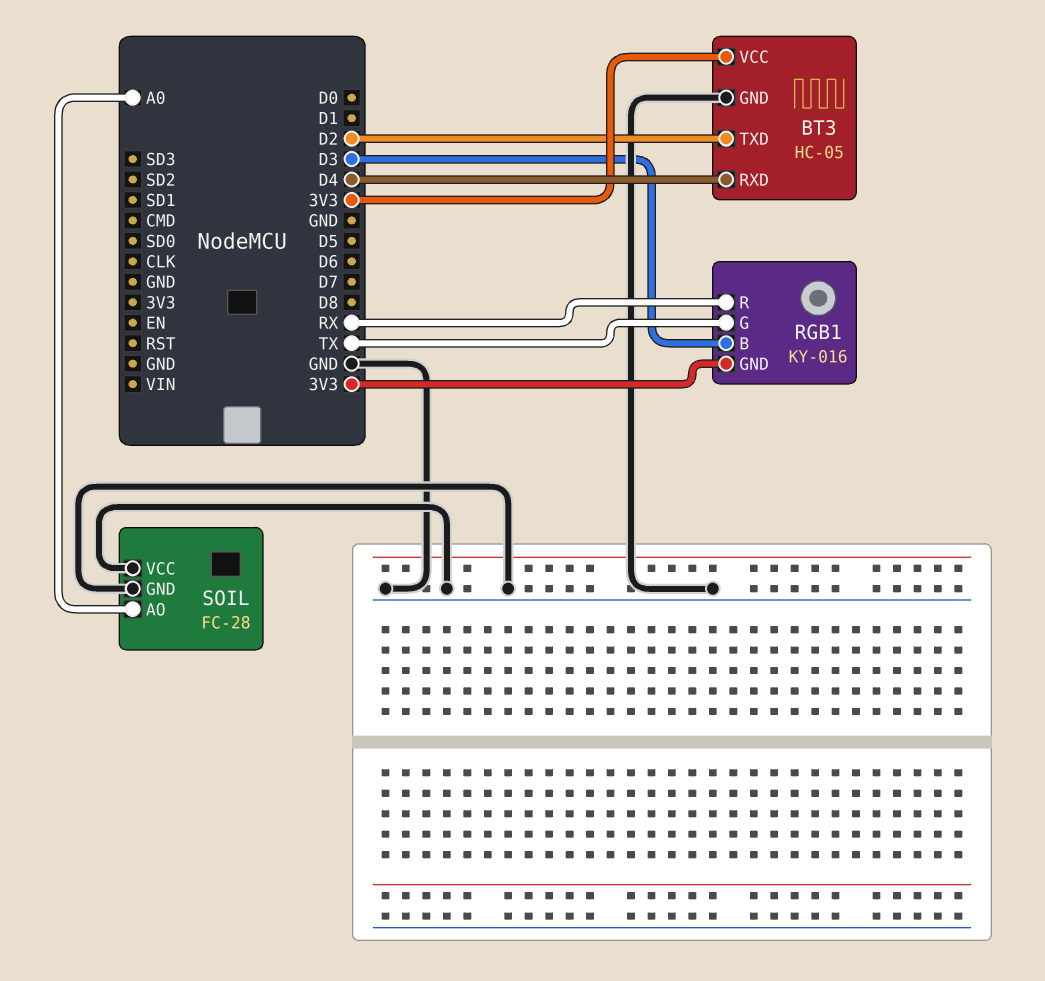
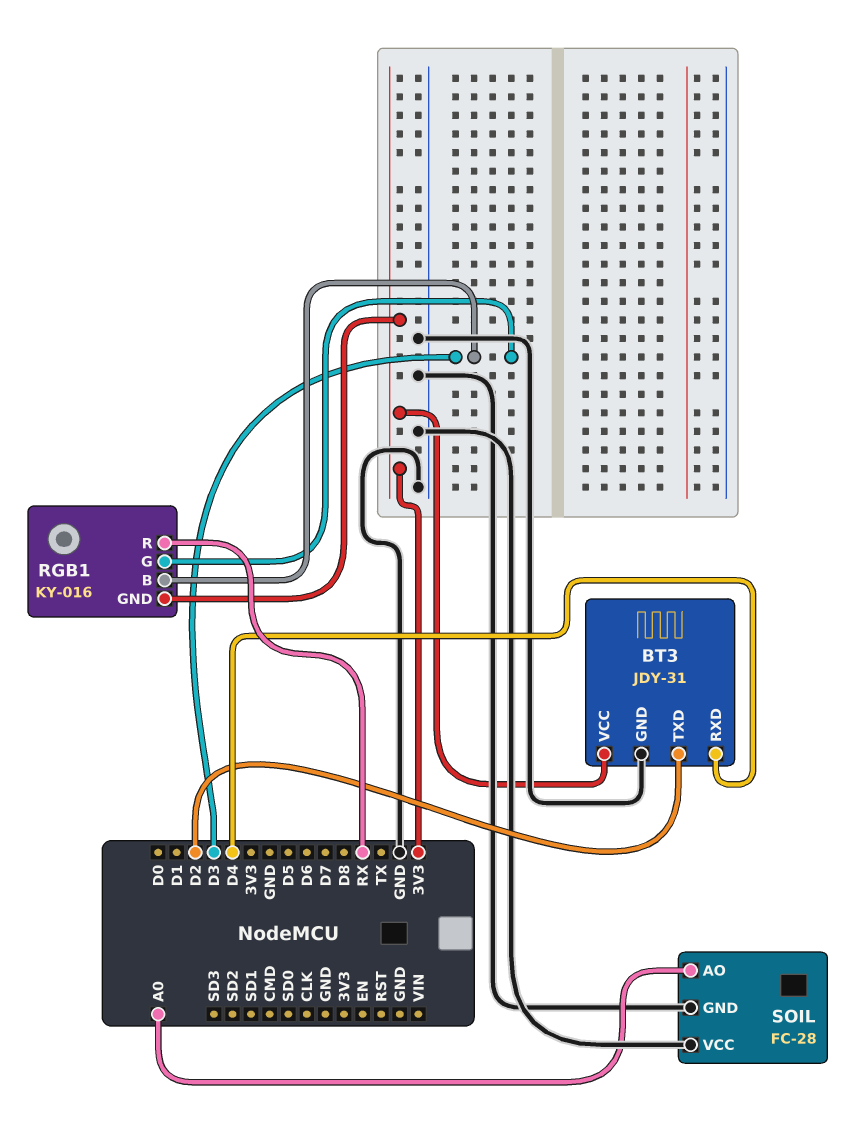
BT3: HC-05 -> JDY-31
RGB1 pin G: TX -> D3

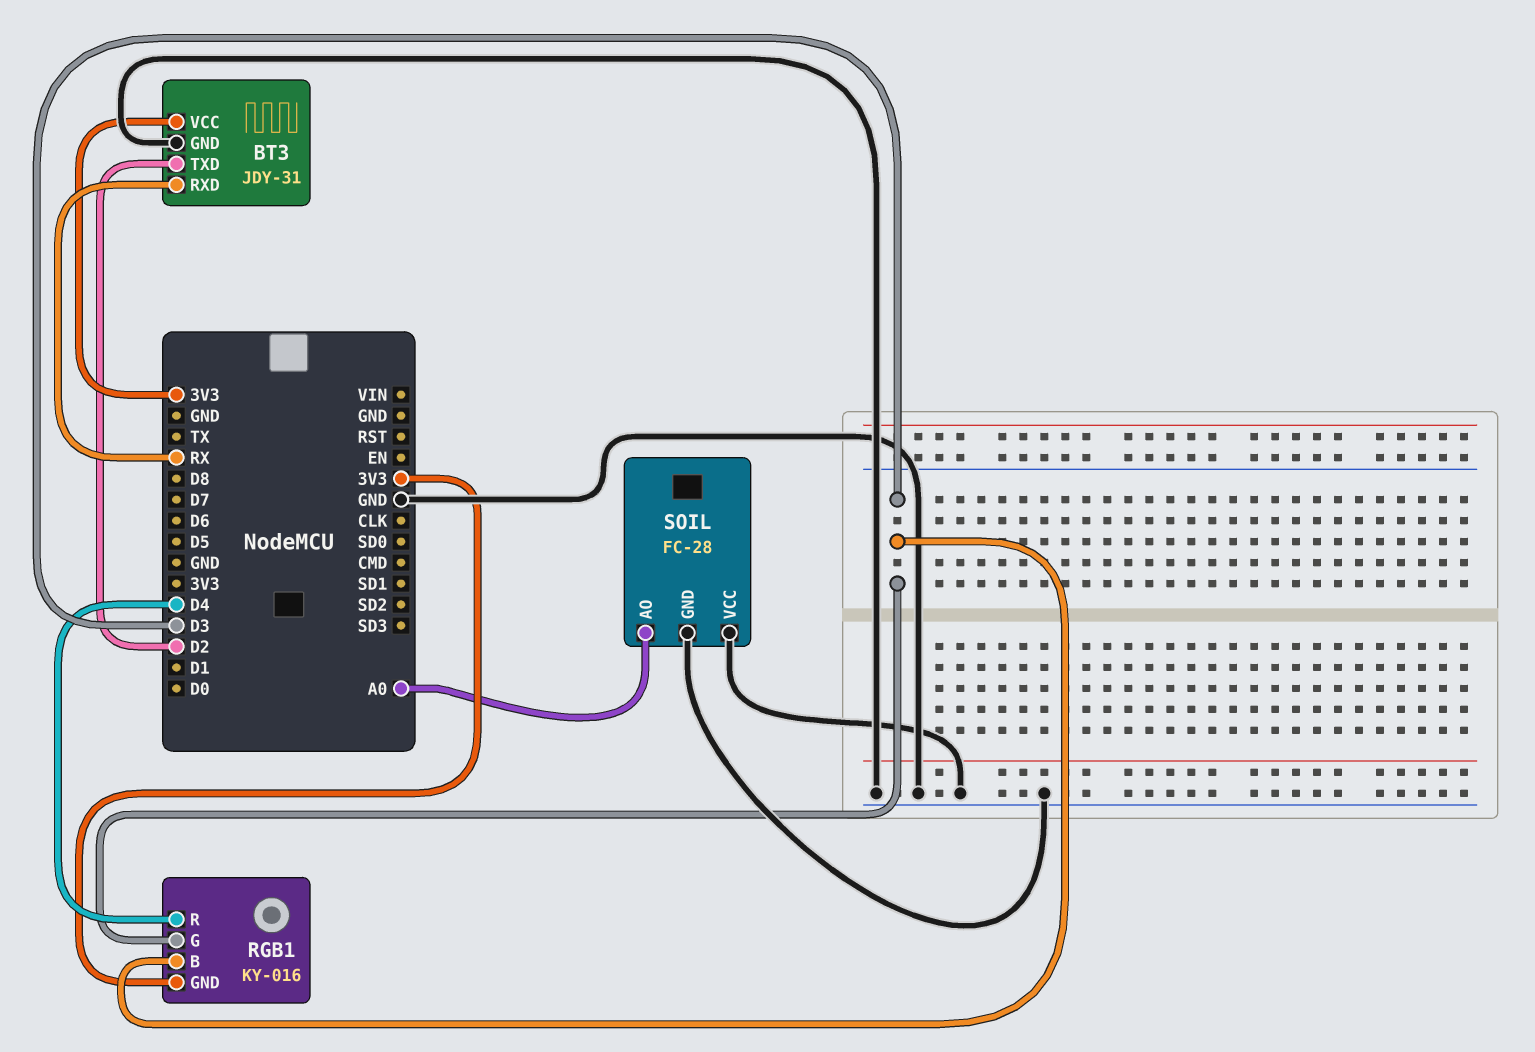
BT3 pin RXD: D4 -> RX
RGB1 pin R: RX -> D4

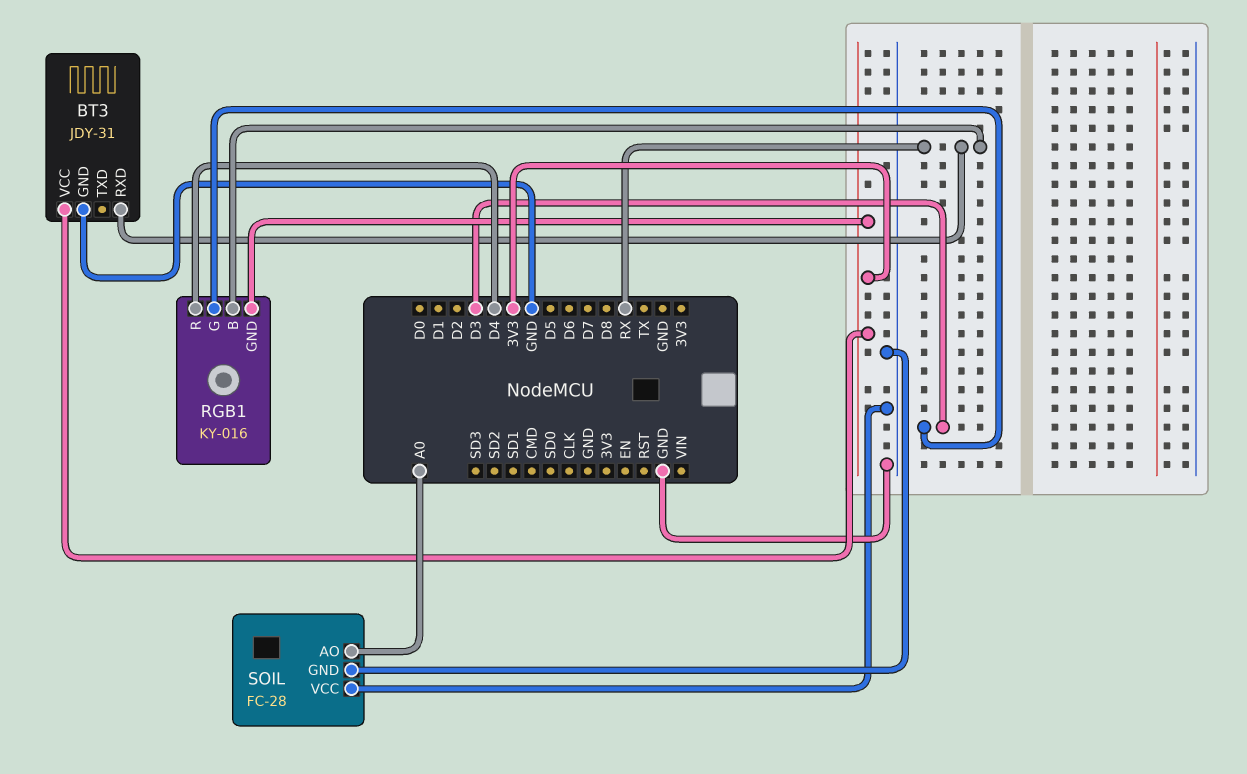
BT3 pin TXD: D2 -> none
RGB1 pin B: D3 -> RX

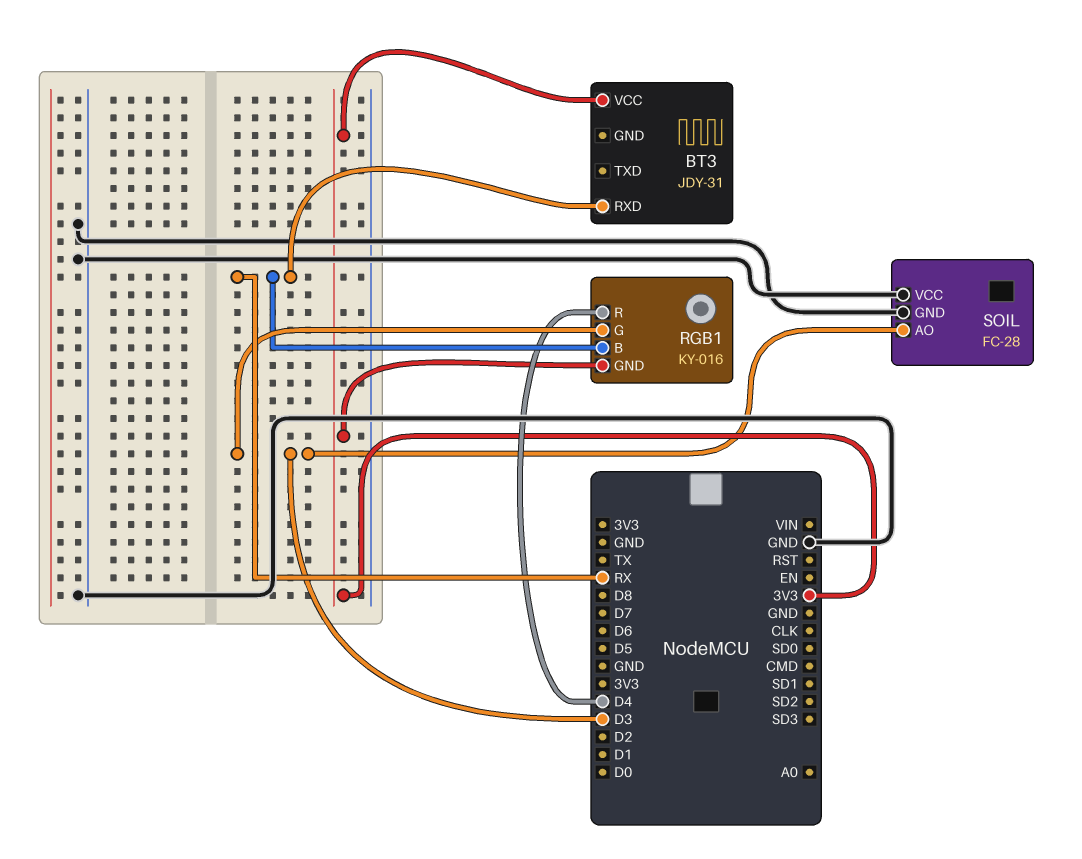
BT3 pin GND: GND -> none
SOIL pin AO: A0 -> D3

